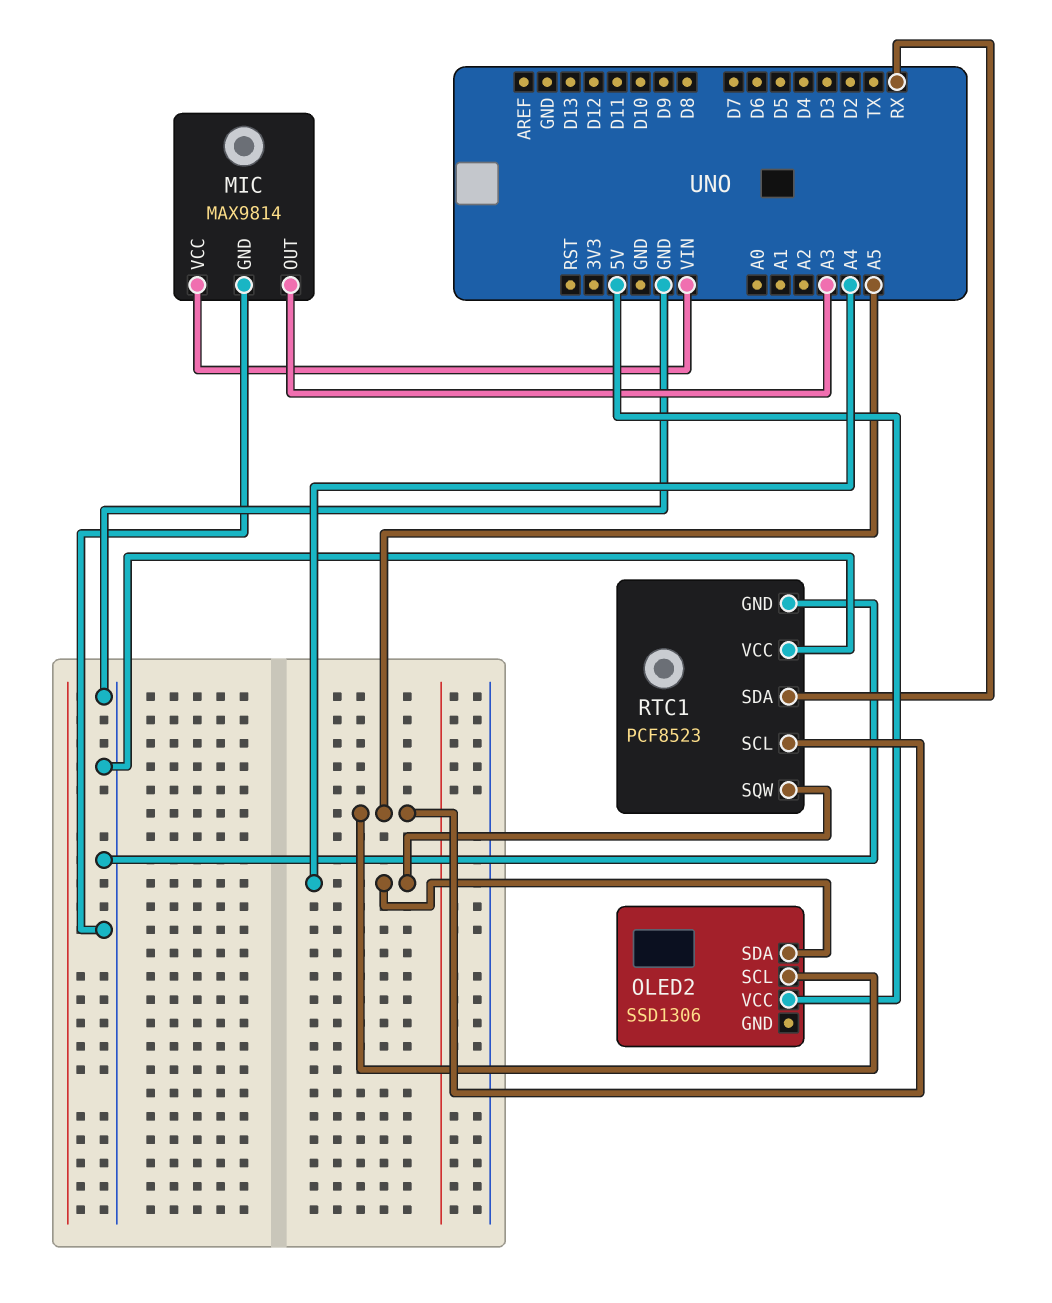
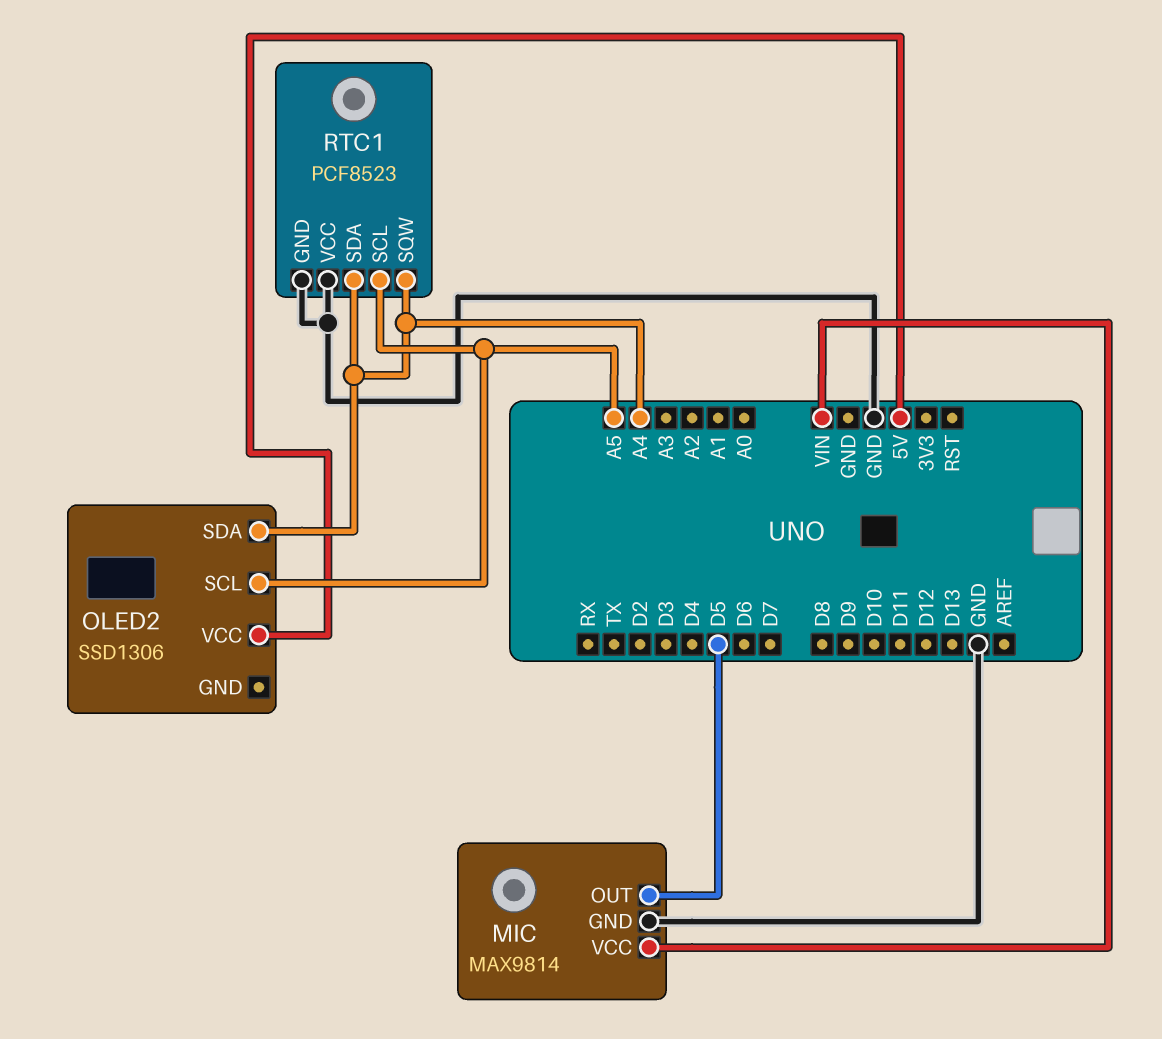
MIC pin OUT: A3 -> D5
RTC1 pin SDA: RX -> A4

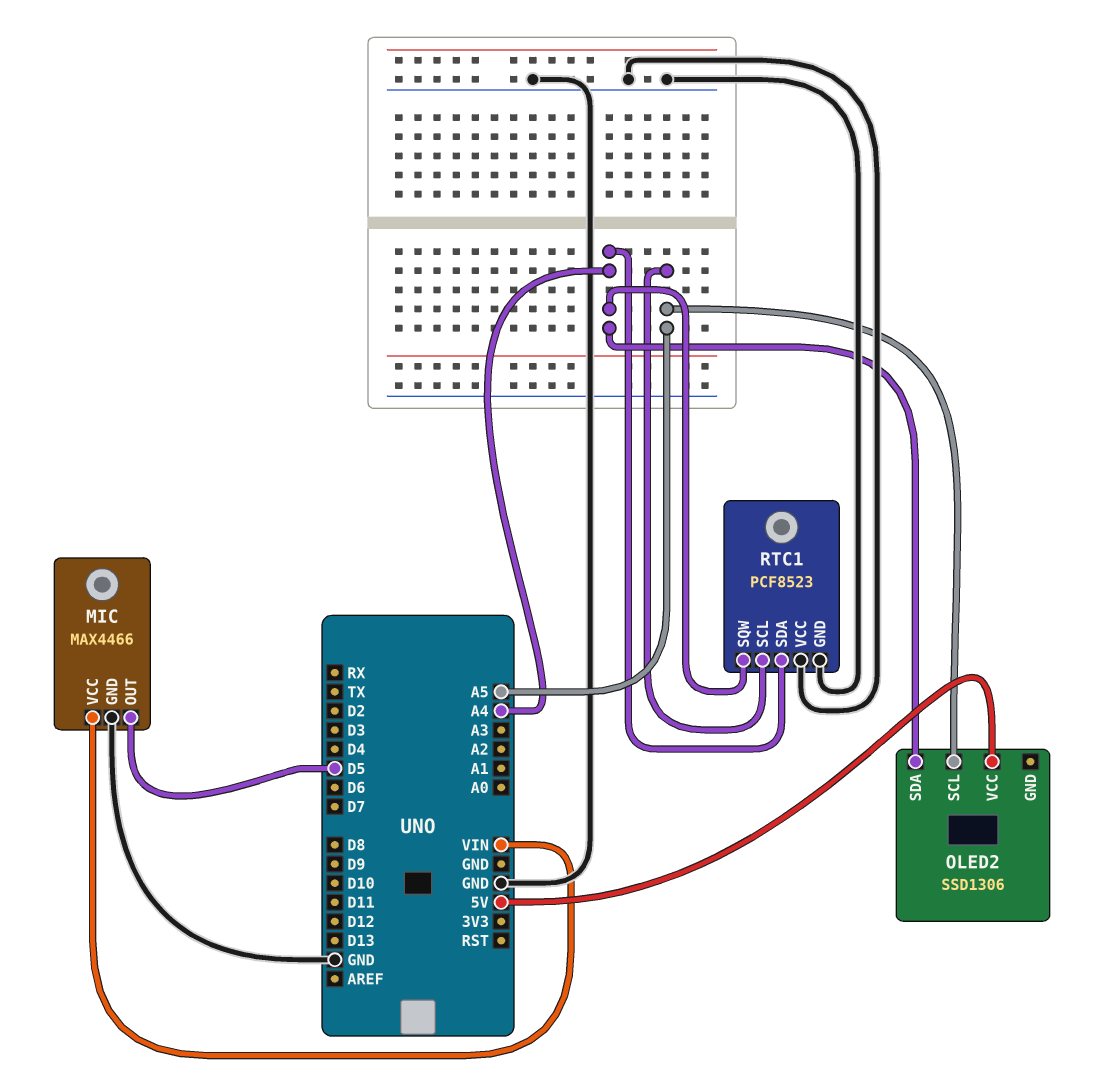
MIC: MAX9814 -> MAX4466

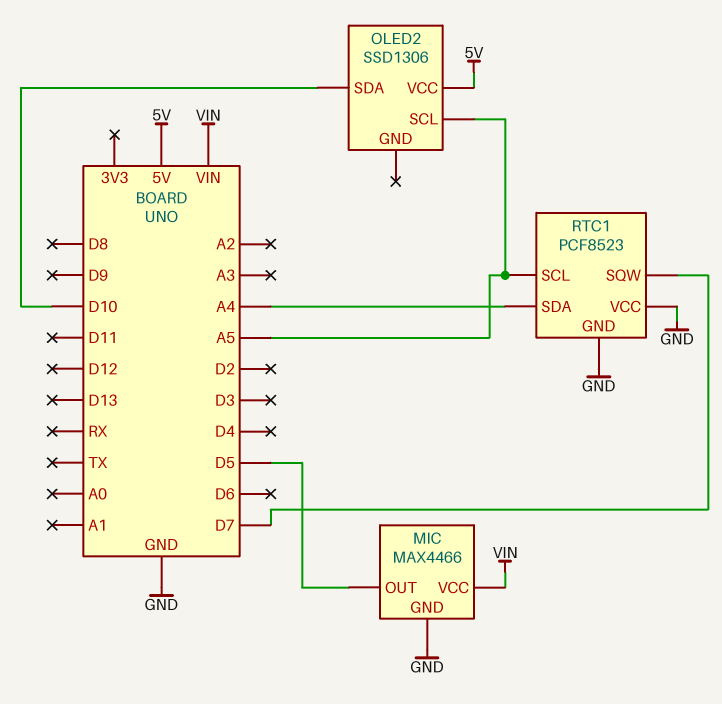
OLED2 pin SDA: A4 -> D10
RTC1 pin SQW: A4 -> D7

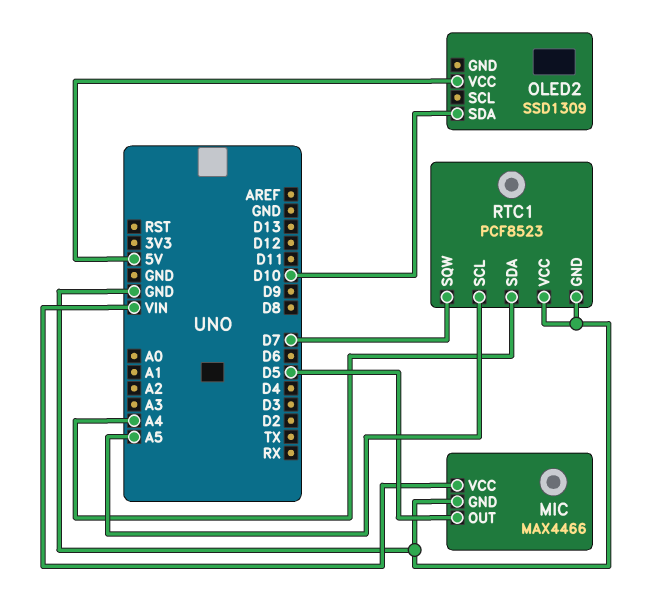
OLED2: SSD1306 -> SSD1309
OLED2 pin SCL: A5 -> none

